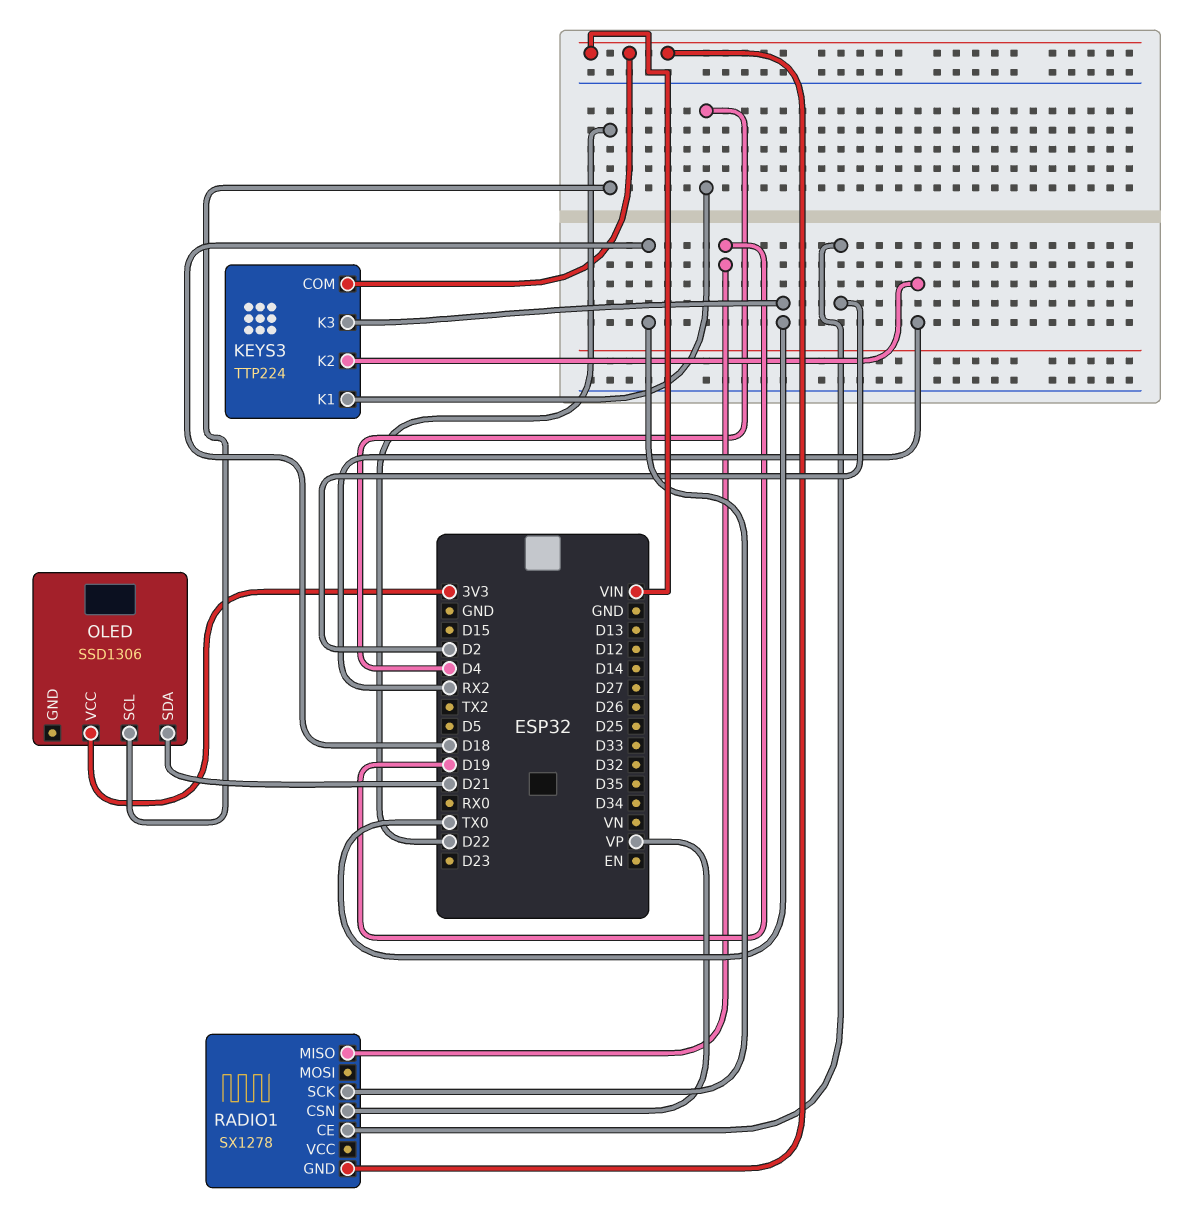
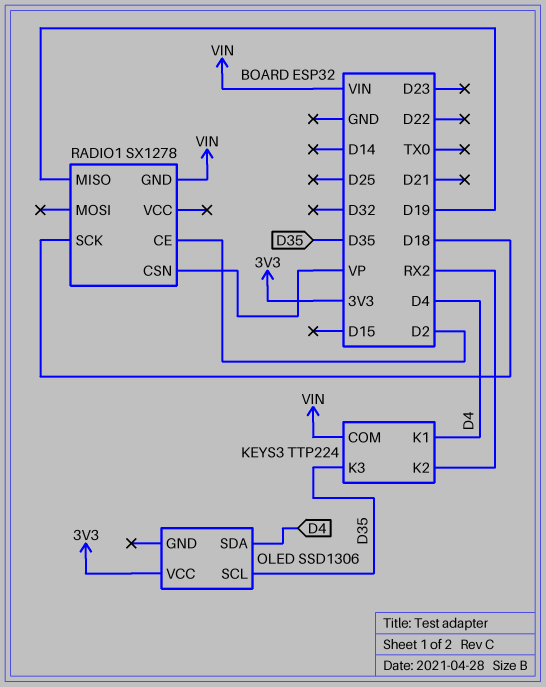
KEYS3 pin K3: TX0 -> D35
OLED pin SCL: D22 -> D35
OLED pin SDA: D21 -> D4

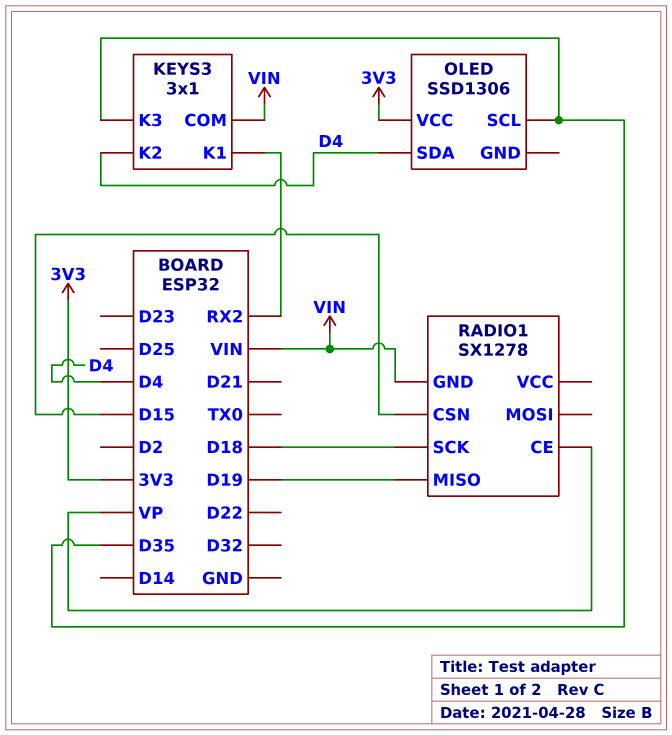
KEYS3: TTP224 -> 3x1
KEYS3 pin K1: D4 -> RX2
KEYS3 pin K2: RX2 -> D4
RADIO1 pin CE: D2 -> VP
RADIO1 pin CSN: VP -> D15

